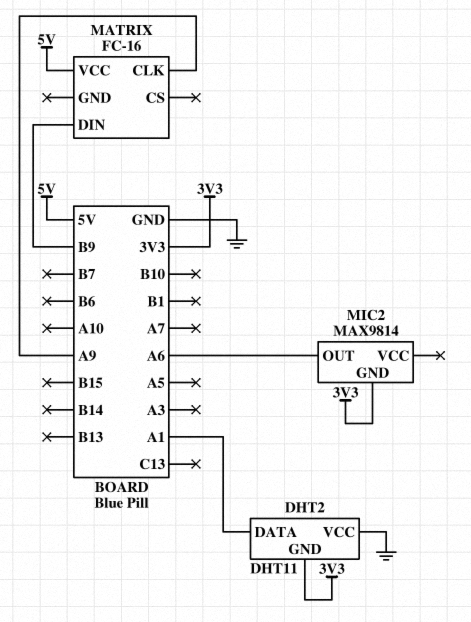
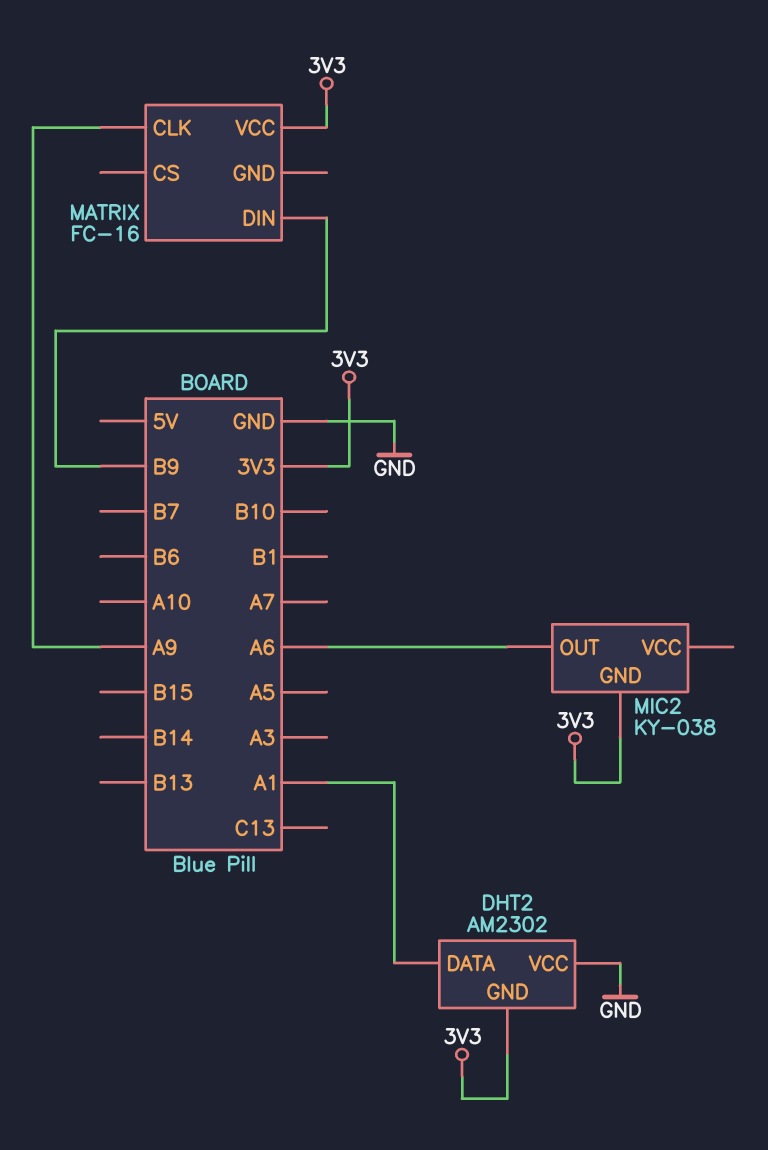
DHT2: DHT11 -> AM2302
MATRIX pin VCC: 5V -> 3V3
MIC2: MAX9814 -> KY-038

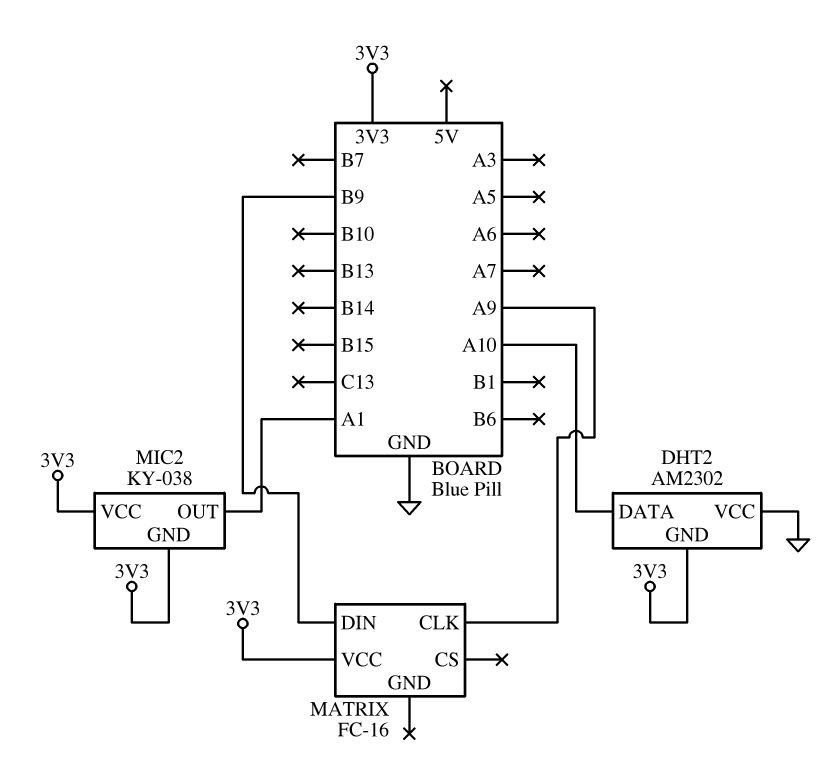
DHT2 pin DATA: A1 -> A10
MIC2 pin OUT: A6 -> A1
MIC2 pin VCC: none -> 3V3

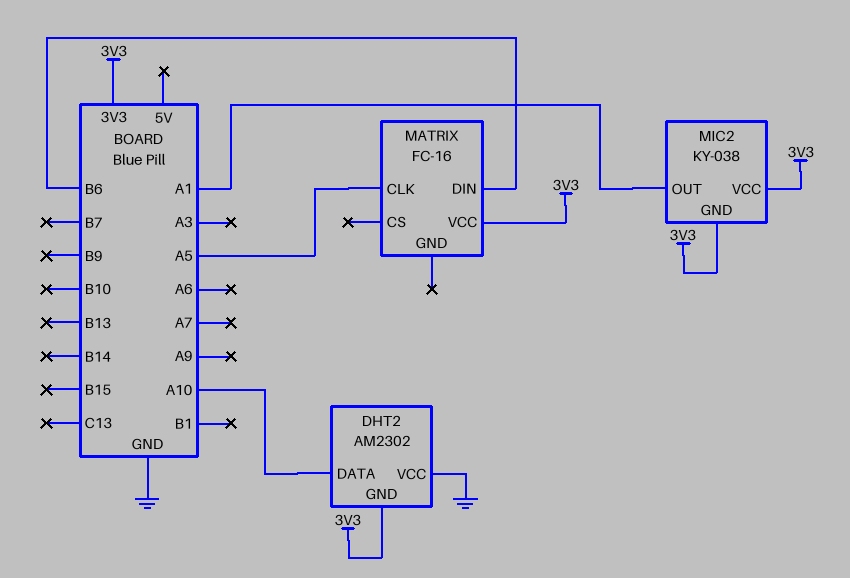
MATRIX pin CLK: A9 -> A5
MATRIX pin DIN: B9 -> B6

